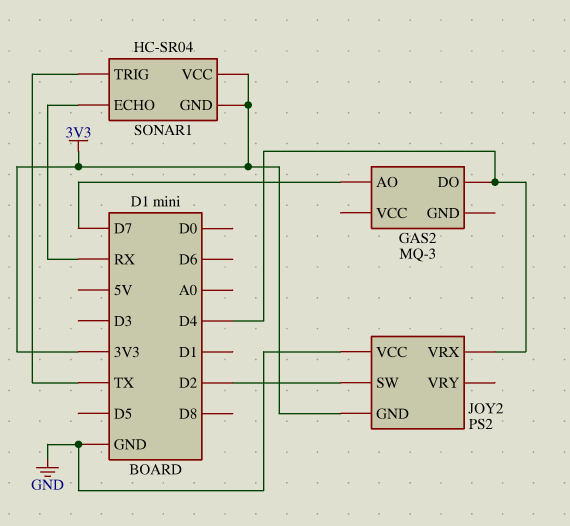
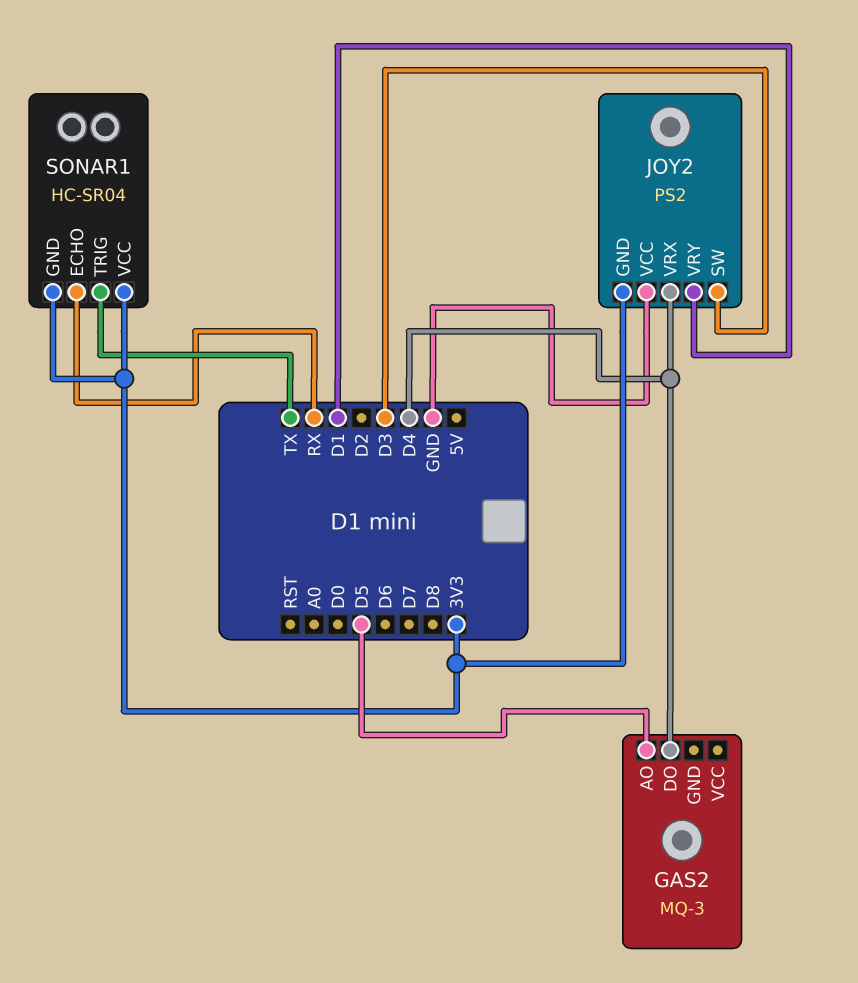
GAS2 pin AO: D7 -> D5
JOY2 pin SW: D2 -> D3
JOY2 pin VRY: none -> D1

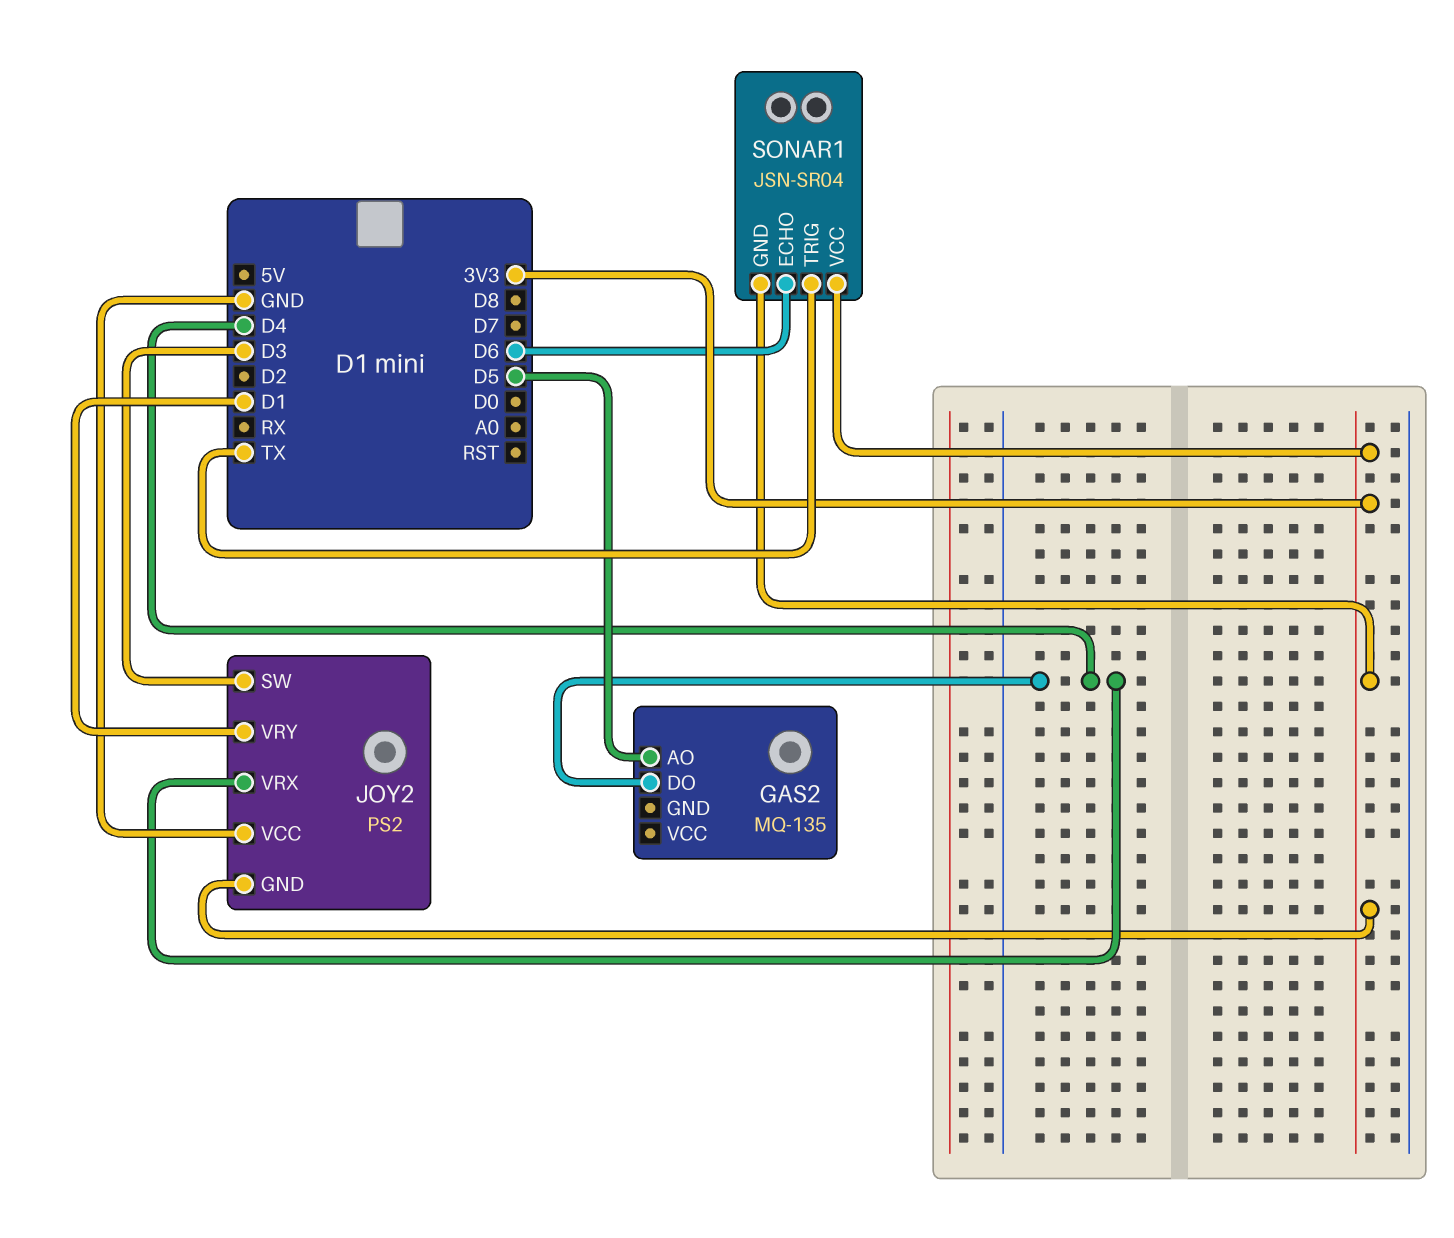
GAS2: MQ-3 -> MQ-135
SONAR1: HC-SR04 -> JSN-SR04
SONAR1 pin ECHO: RX -> D6

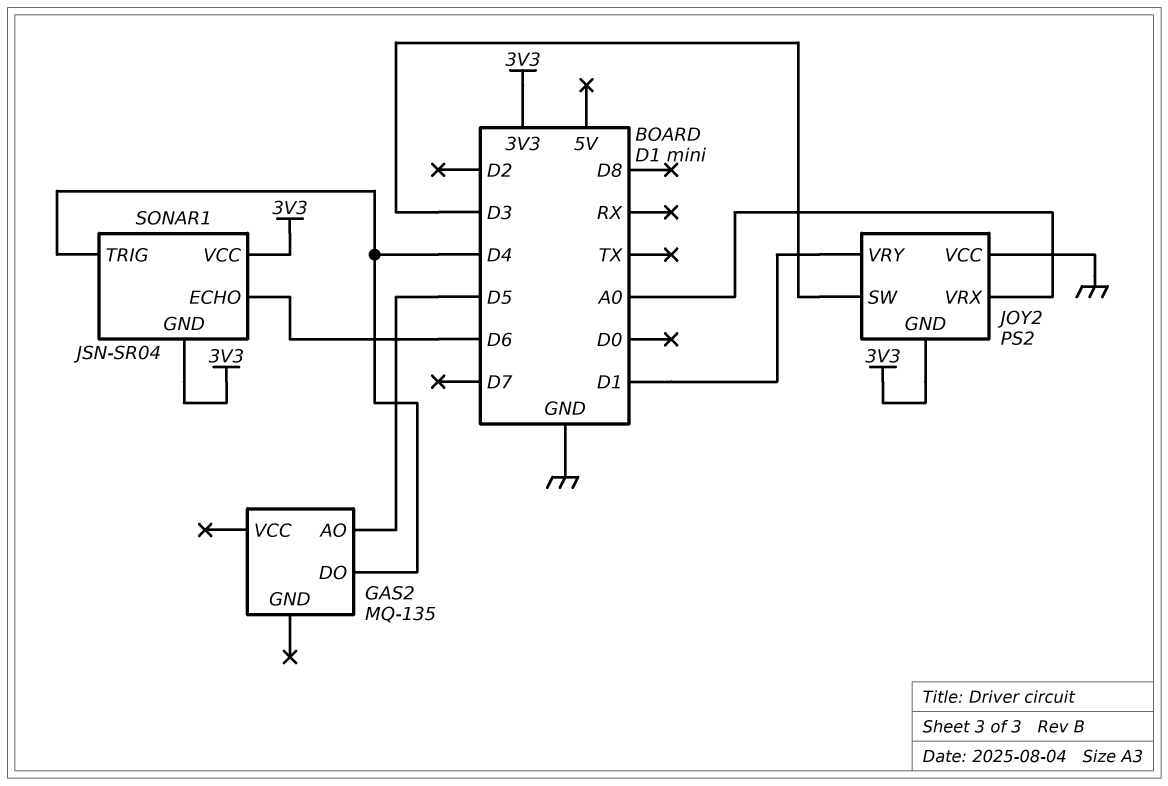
JOY2 pin VRX: D4 -> A0
SONAR1 pin TRIG: TX -> D4

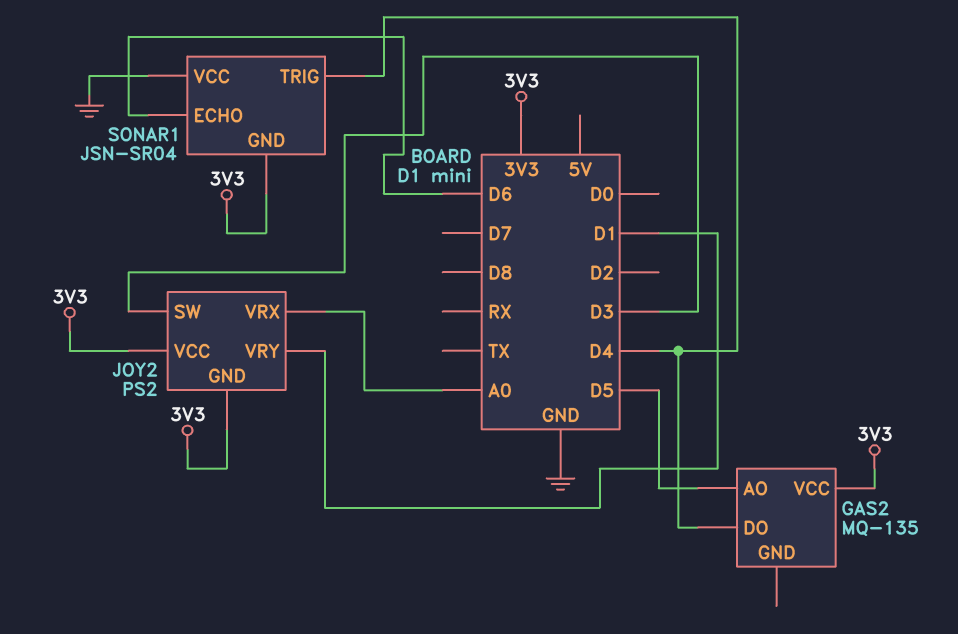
GAS2 pin VCC: none -> 3V3
JOY2 pin VCC: GND -> 3V3
SONAR1 pin VCC: 3V3 -> GND

